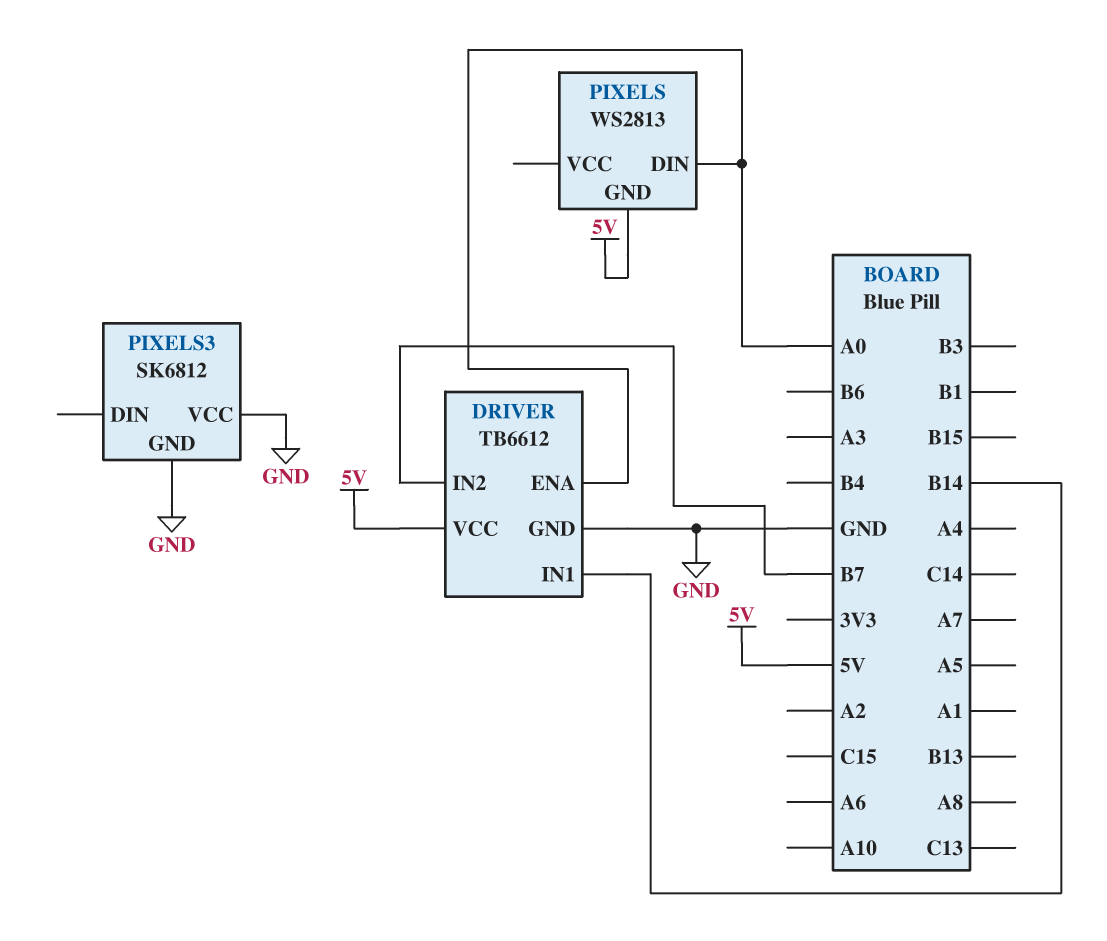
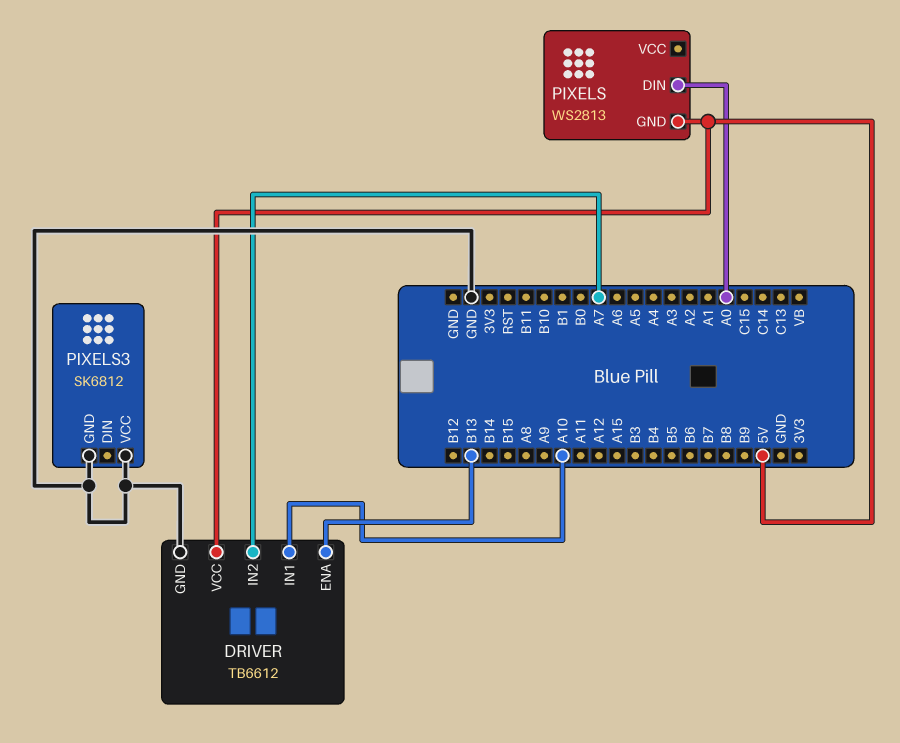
DRIVER pin ENA: A0 -> B13
DRIVER pin IN1: B14 -> A10
DRIVER pin IN2: B7 -> A7

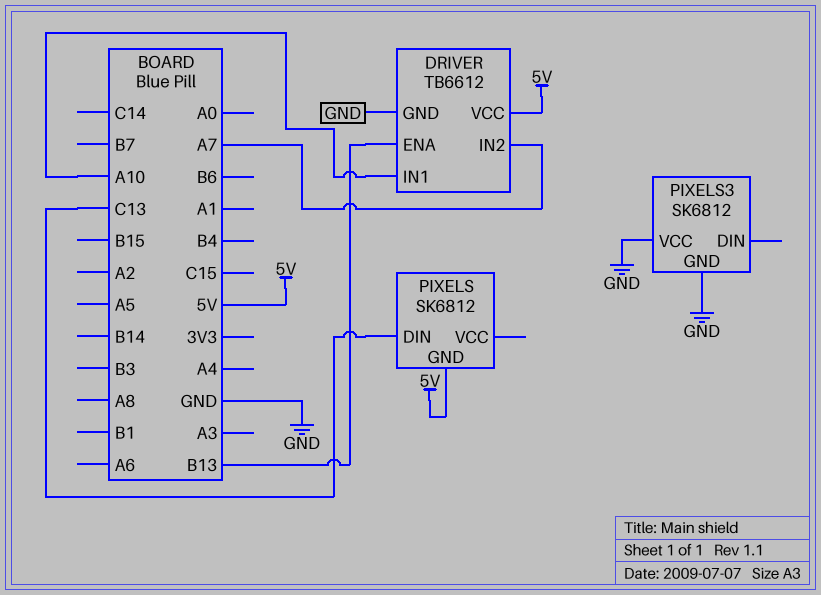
PIXELS: WS2813 -> SK6812
PIXELS pin DIN: A0 -> C13

